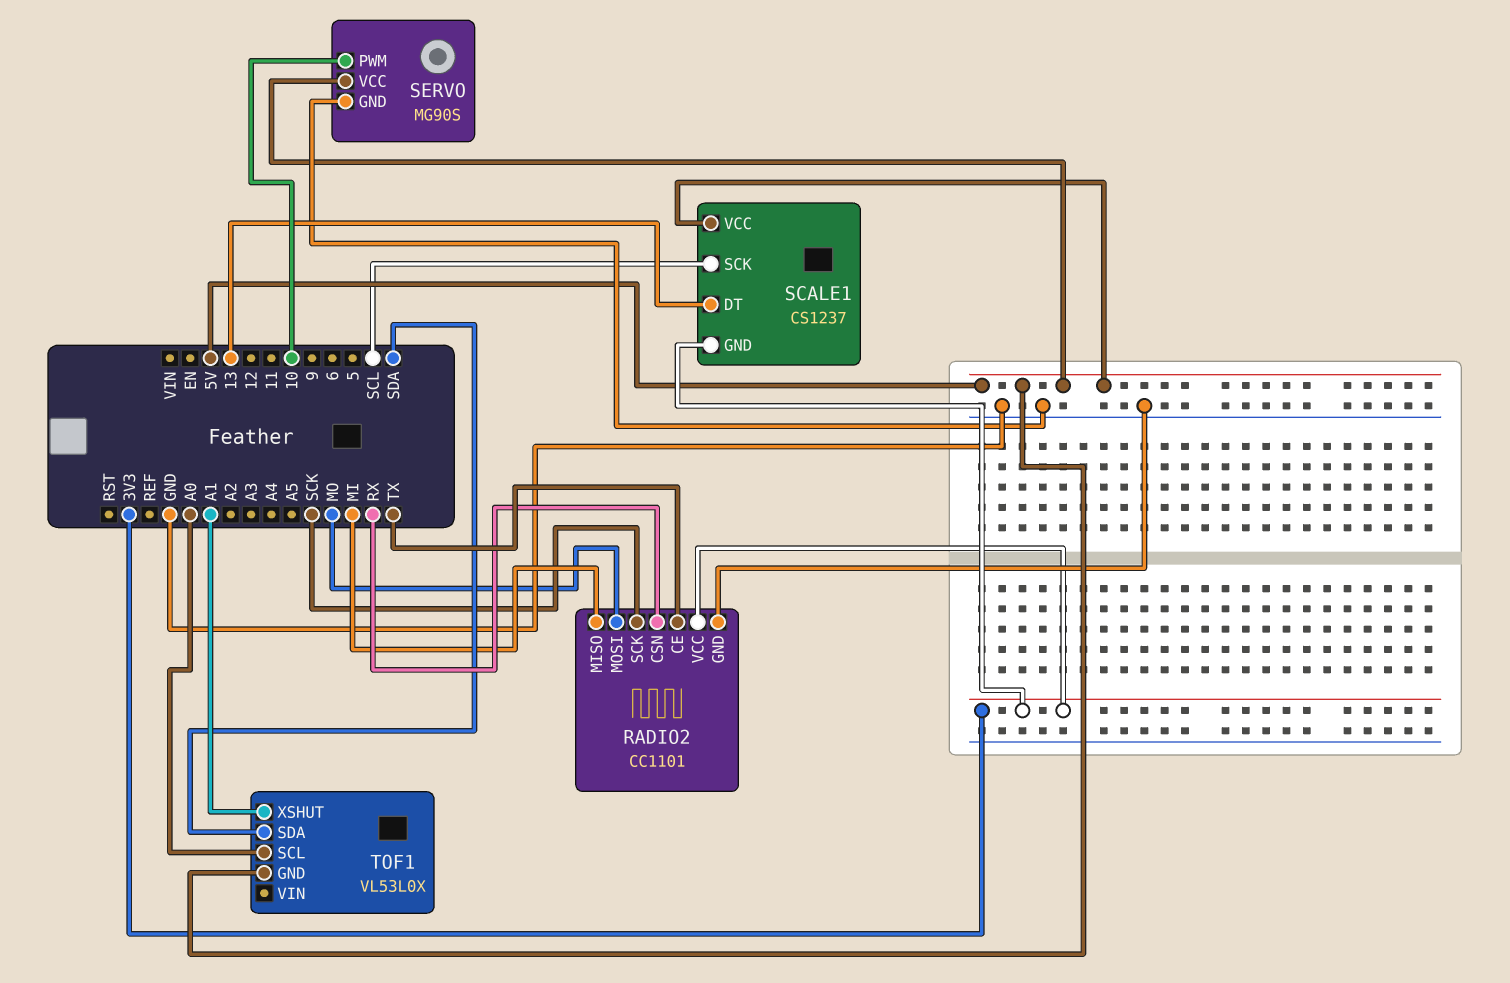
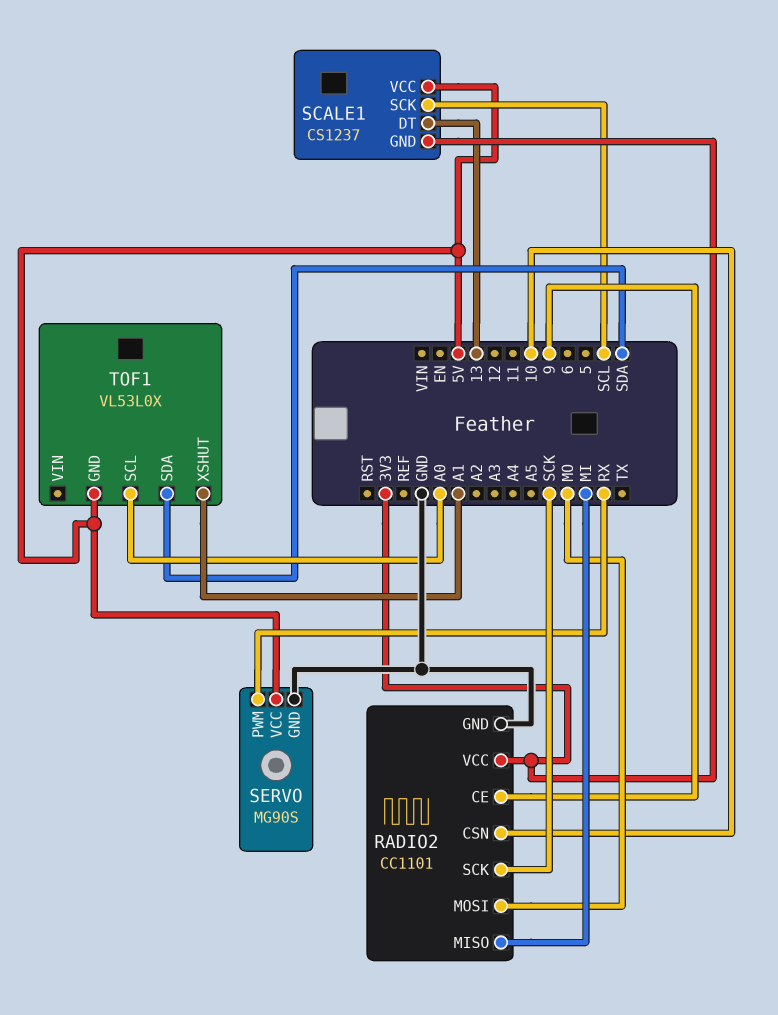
RADIO2 pin CE: TX -> 9
RADIO2 pin CSN: RX -> 10
SERVO pin PWM: 10 -> RX

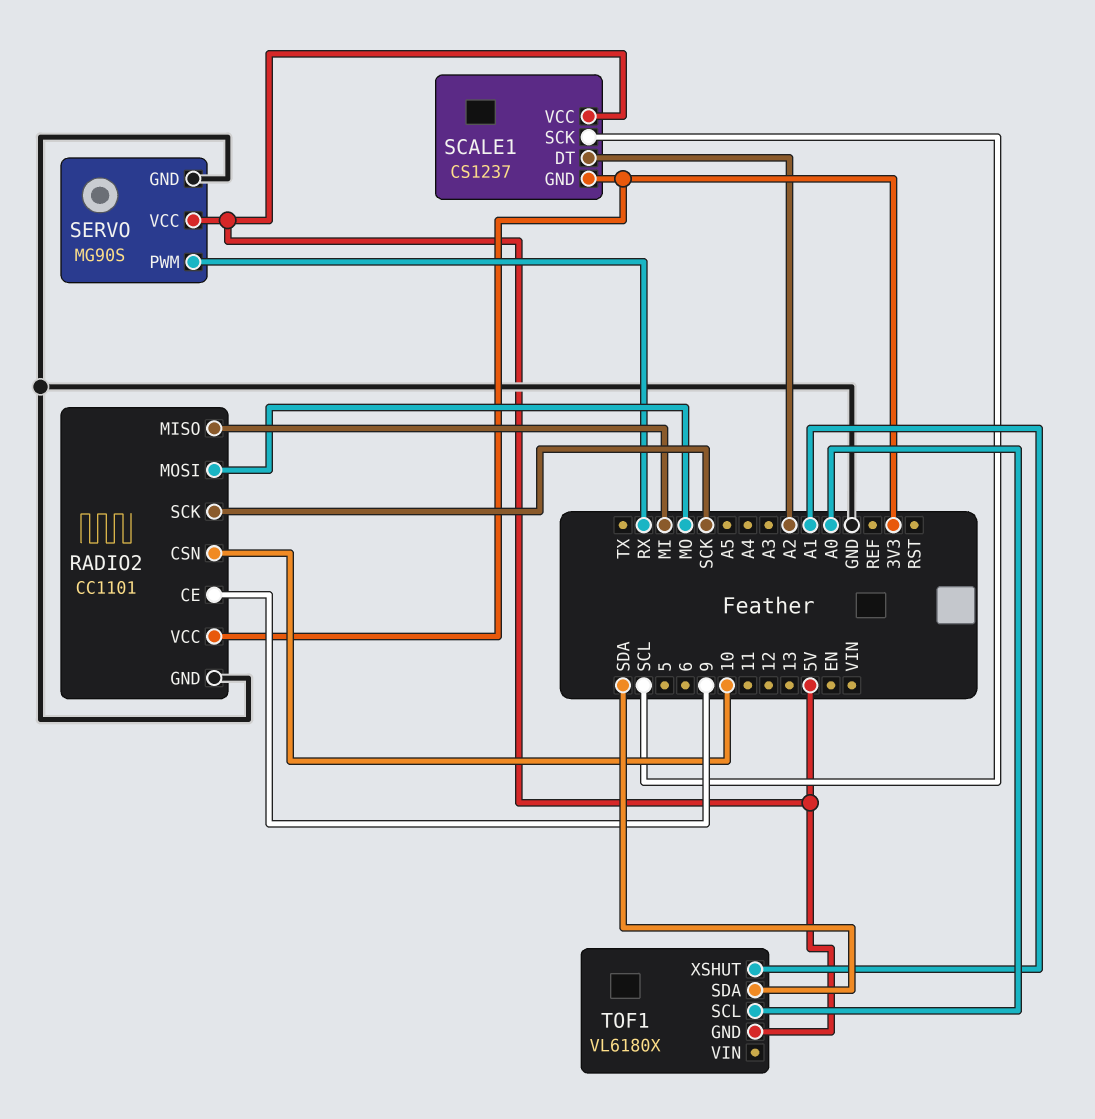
SCALE1 pin DT: 13 -> A2
TOF1: VL53L0X -> VL6180X

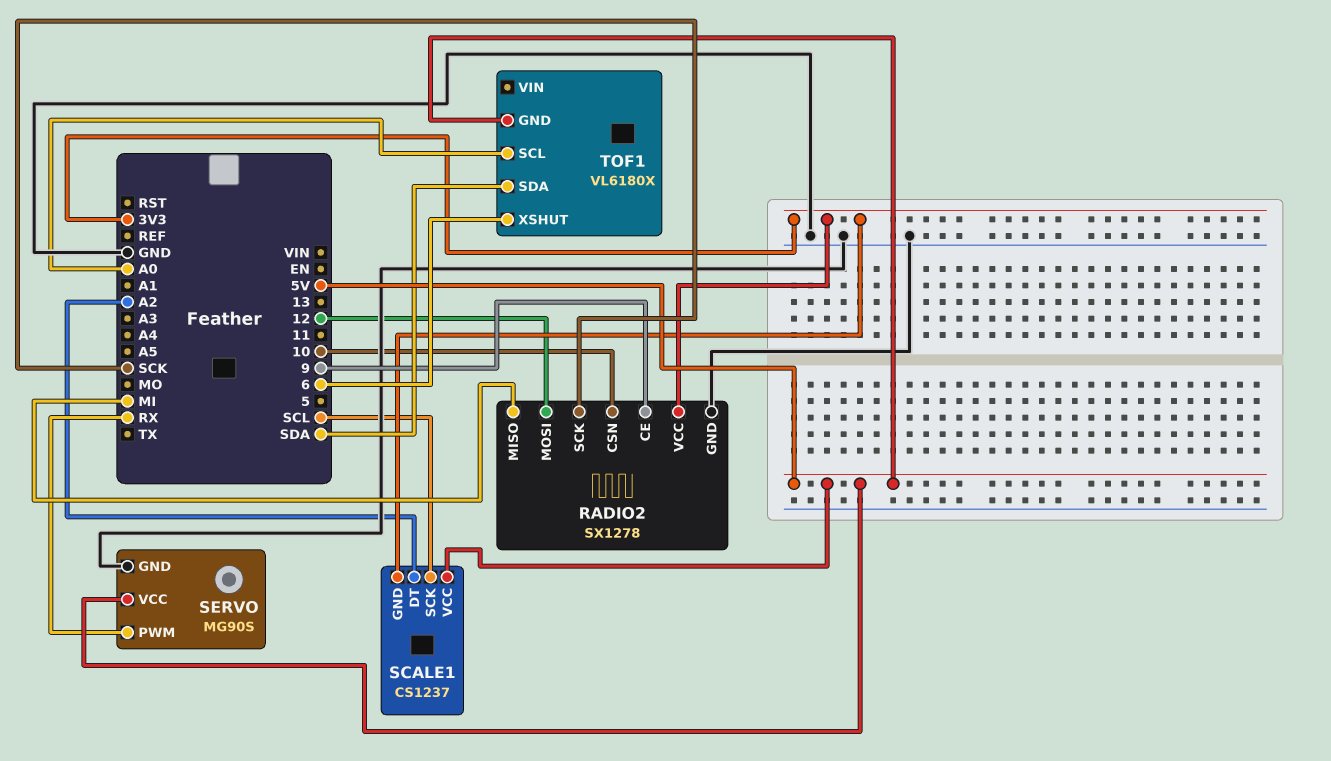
RADIO2: CC1101 -> SX1278
RADIO2 pin MOSI: MO -> 12
TOF1 pin XSHUT: A1 -> 6

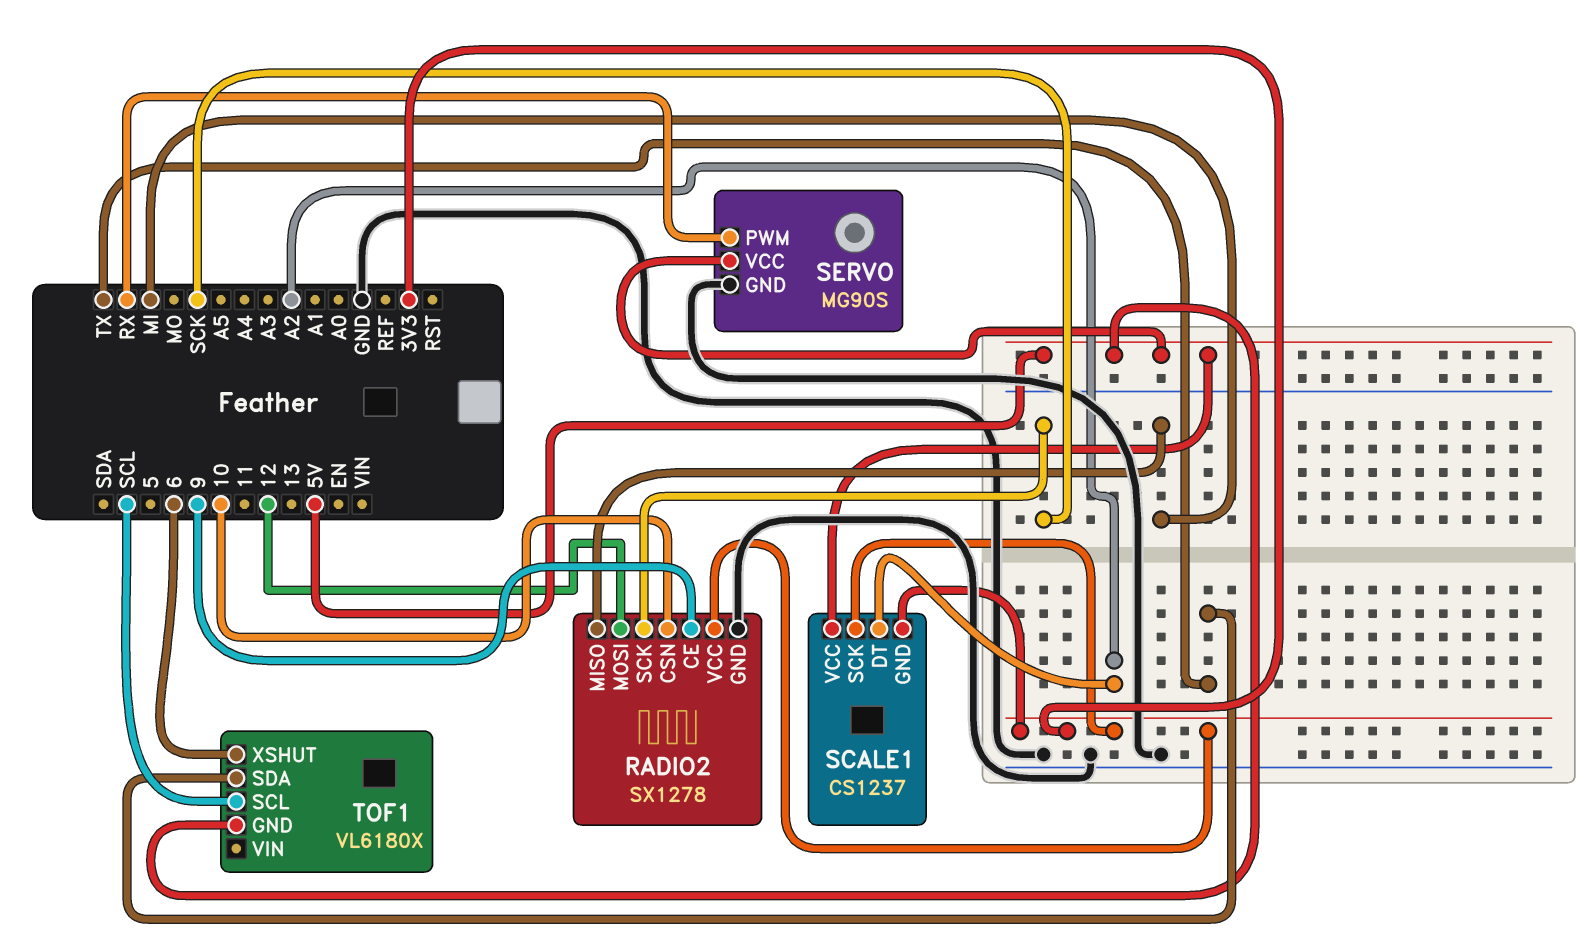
SCALE1 pin SCK: SCL -> 3V3
TOF1 pin SCL: A0 -> SCL
TOF1 pin SDA: SDA -> TX

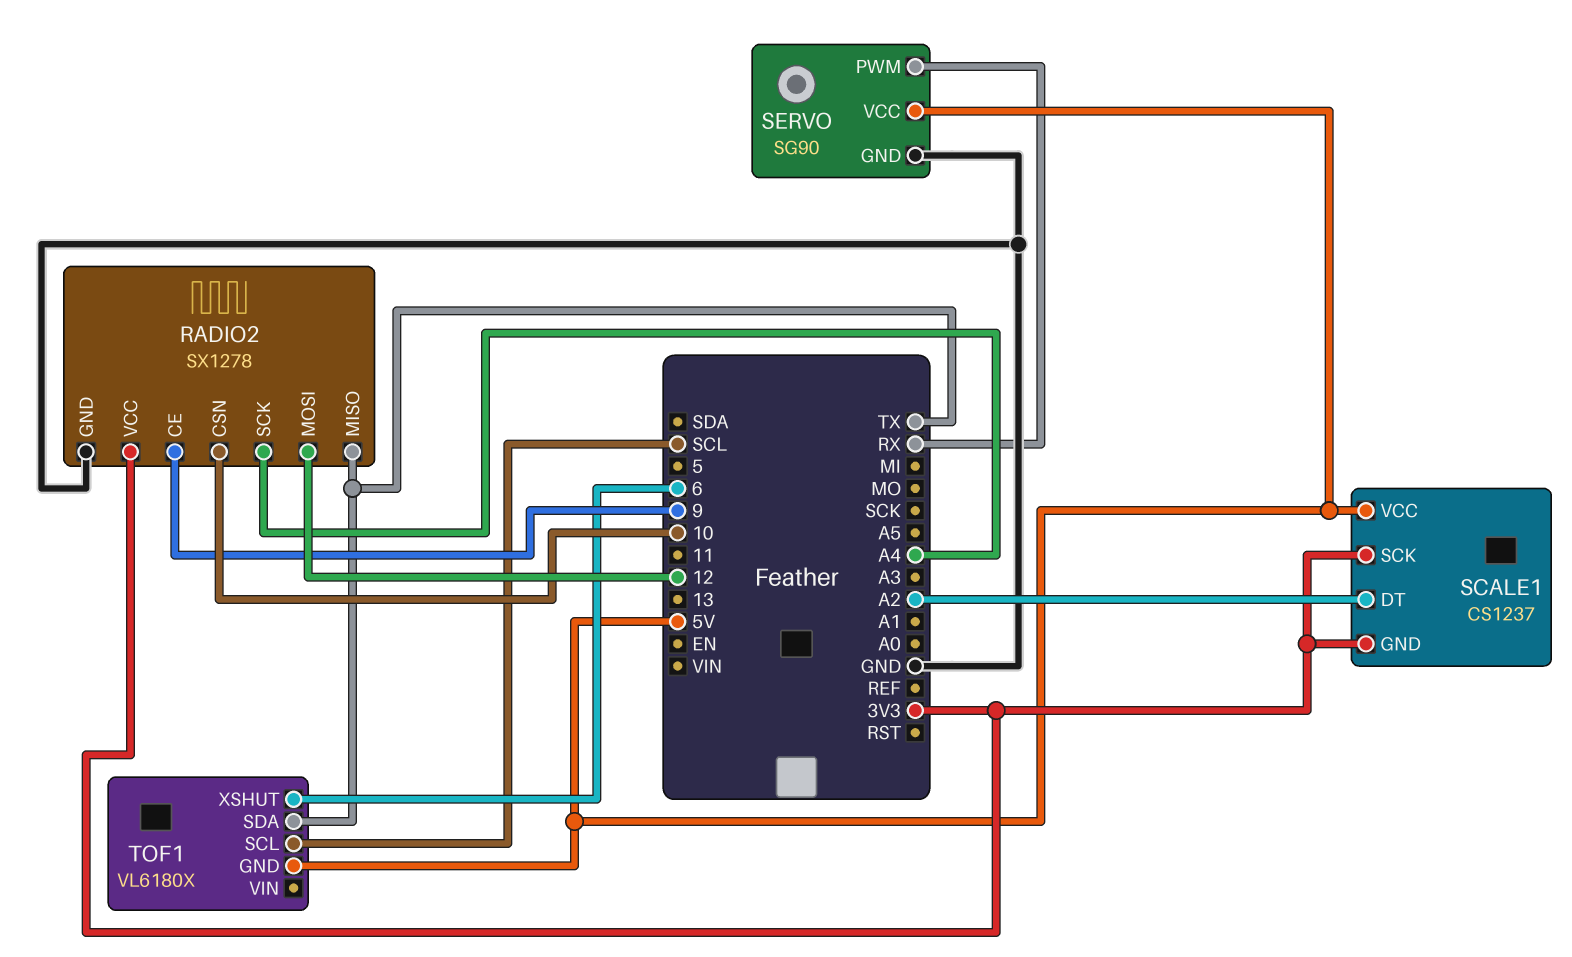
RADIO2 pin MISO: MI -> TX
RADIO2 pin SCK: SCK -> A4
SERVO: MG90S -> SG90

